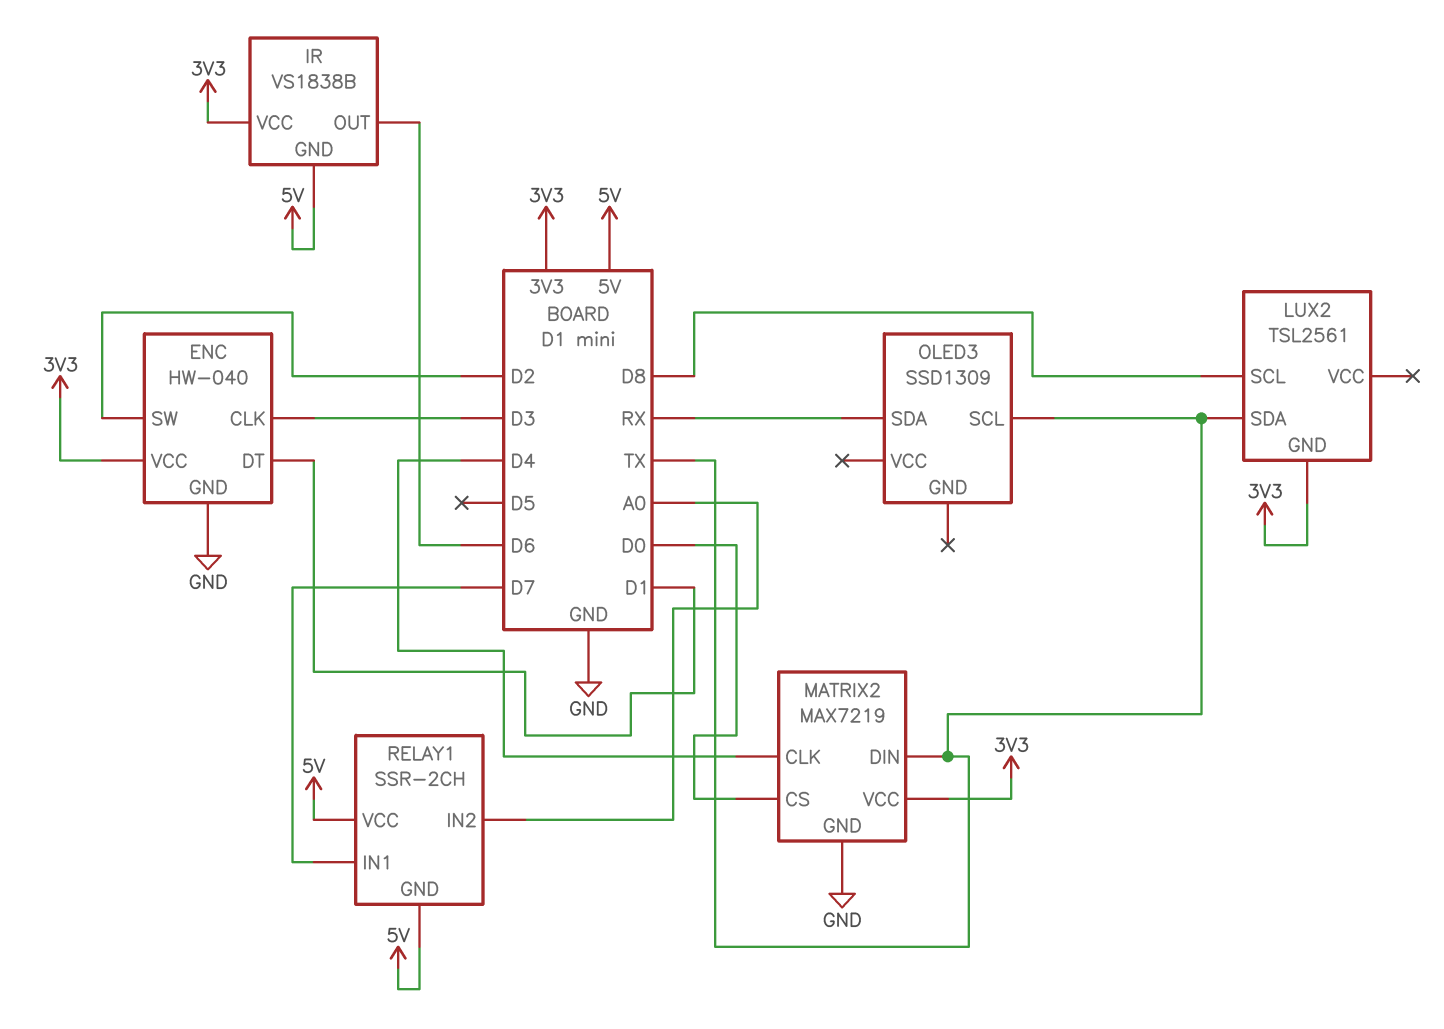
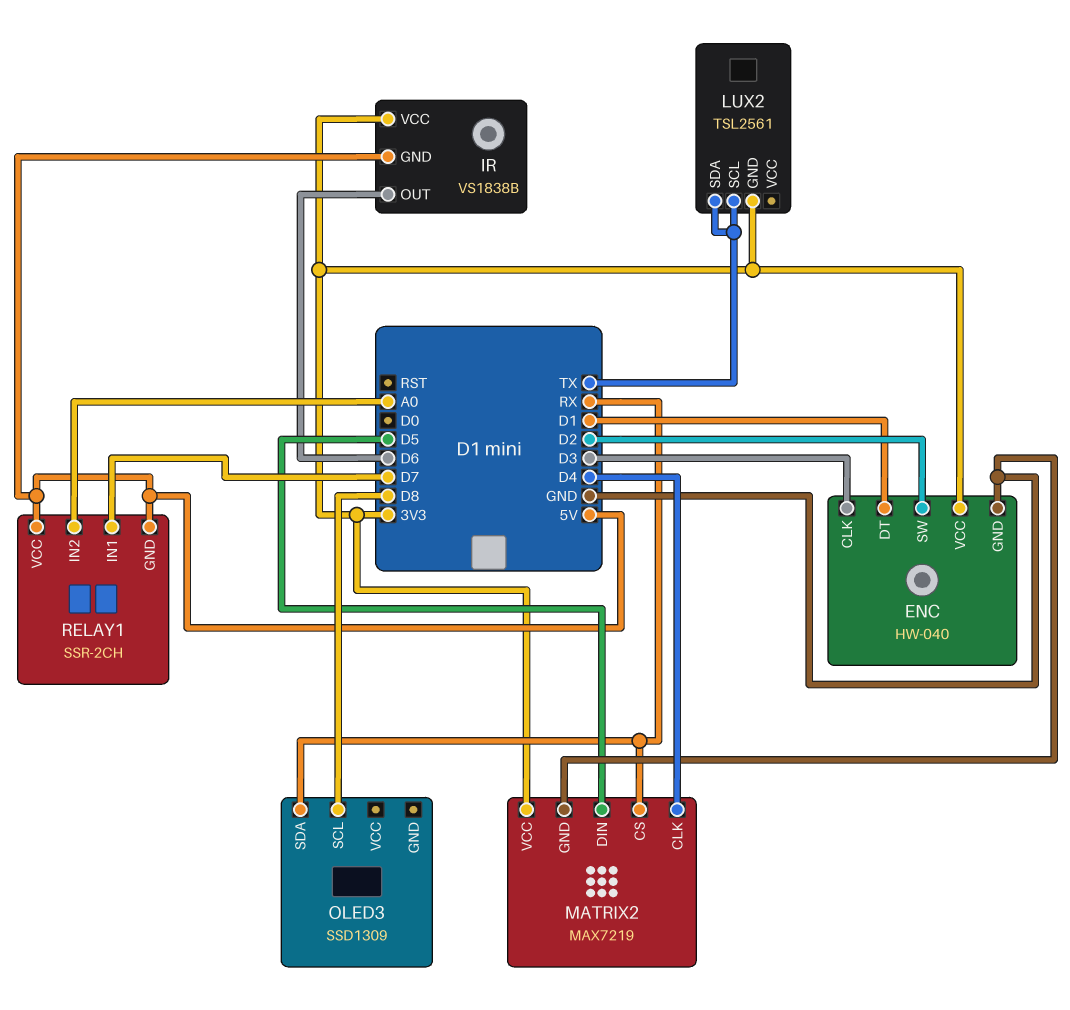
LUX2 pin SCL: D8 -> TX
MATRIX2 pin CS: D0 -> RX
MATRIX2 pin DIN: TX -> D5
OLED3 pin SCL: TX -> D8

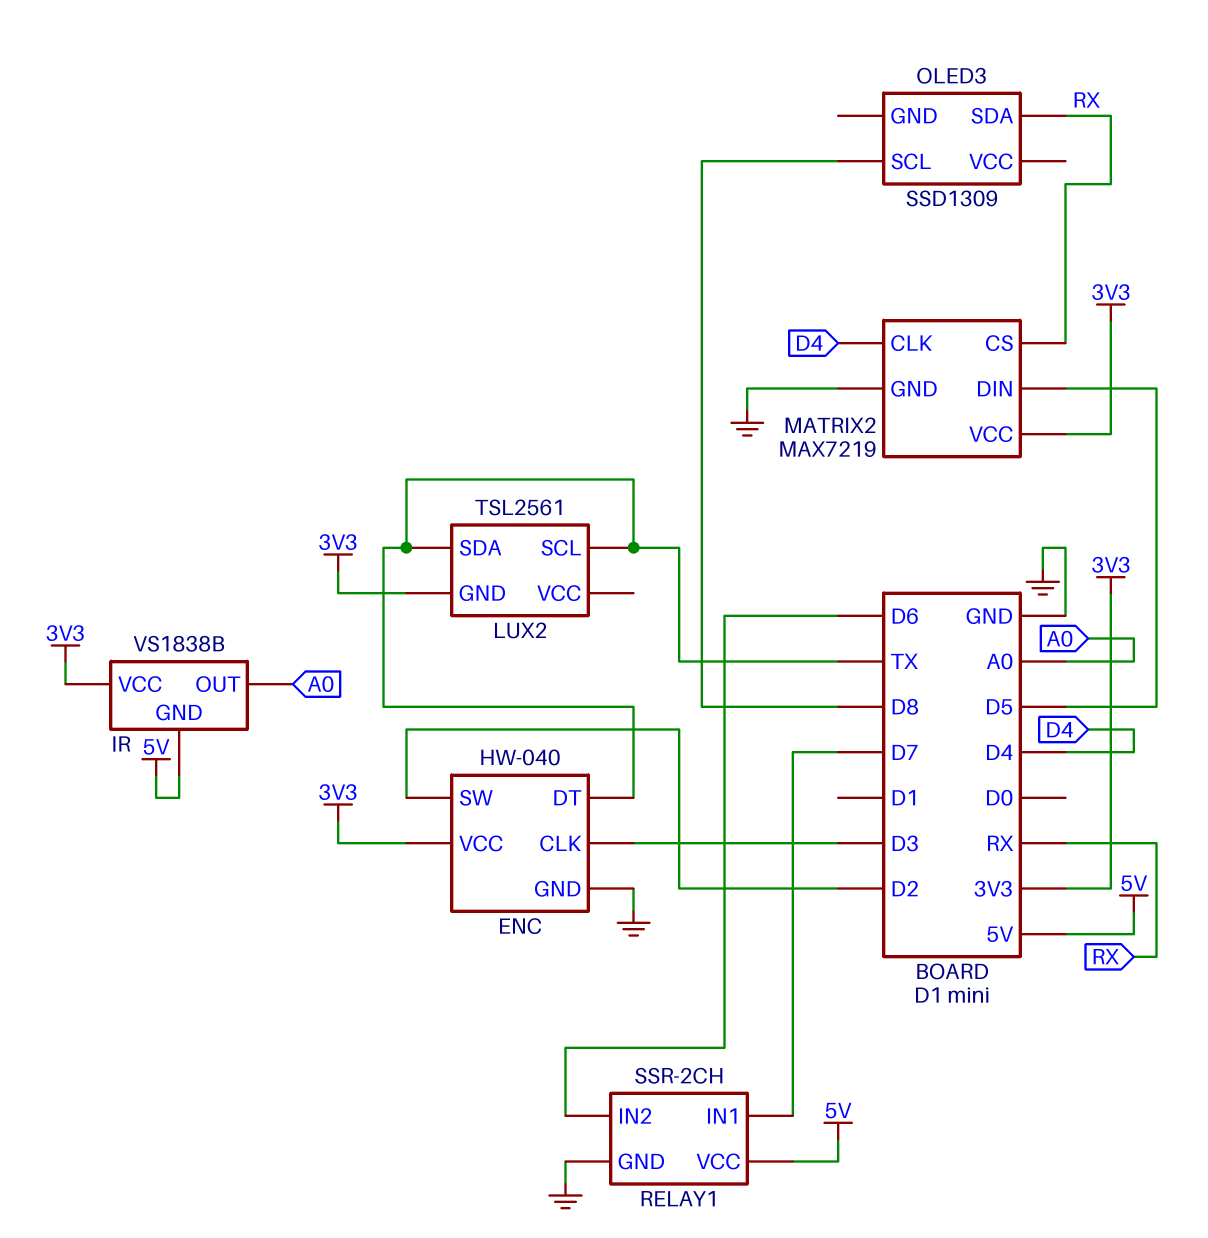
ENC pin DT: D1 -> TX
IR pin OUT: D6 -> A0
RELAY1 pin GND: 5V -> GND
RELAY1 pin IN2: A0 -> D6

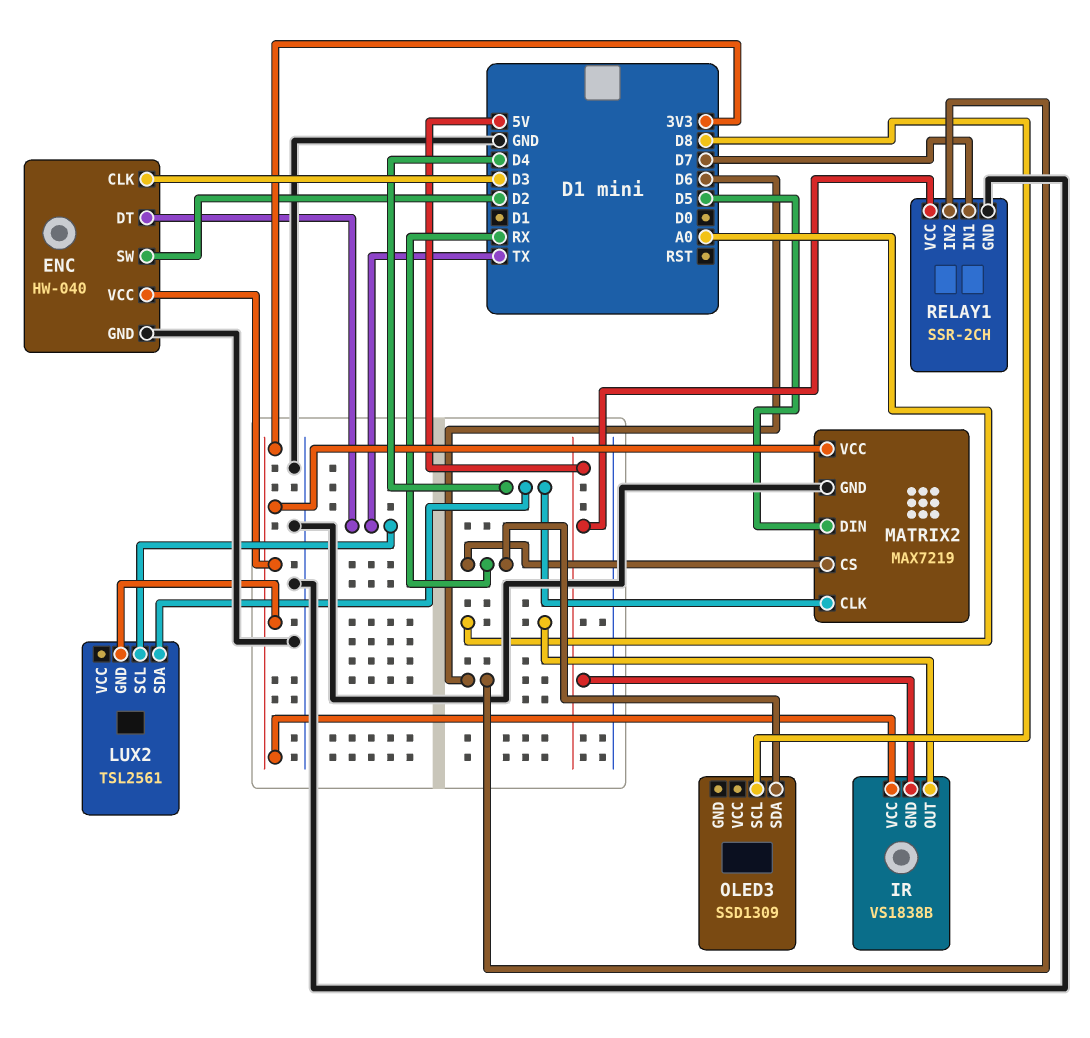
LUX2 pin SDA: TX -> D4

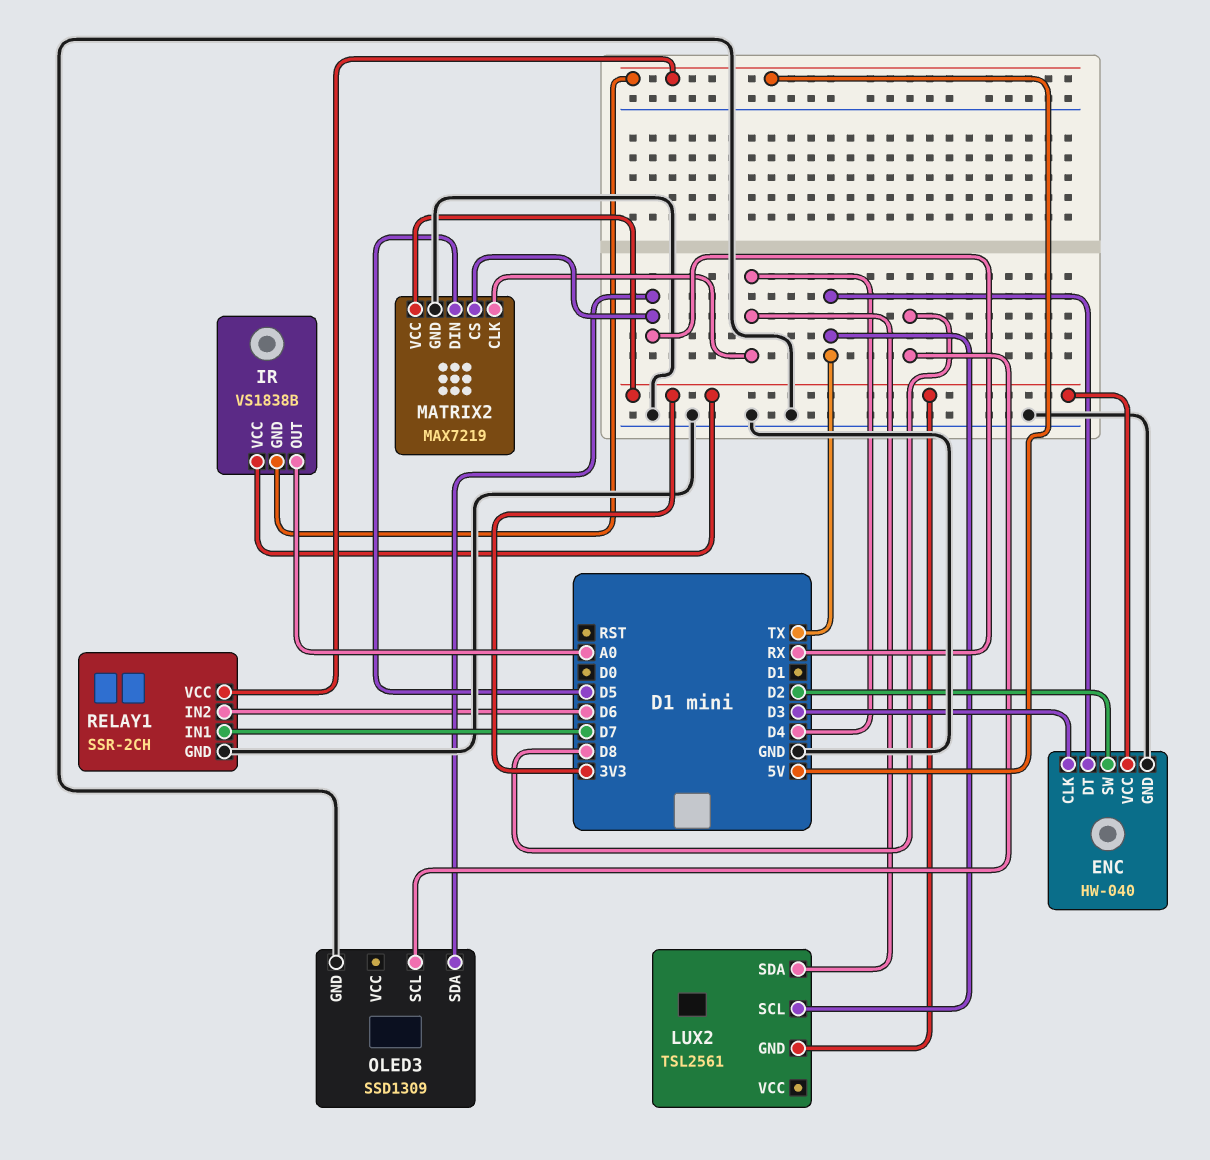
OLED3 pin GND: none -> GND

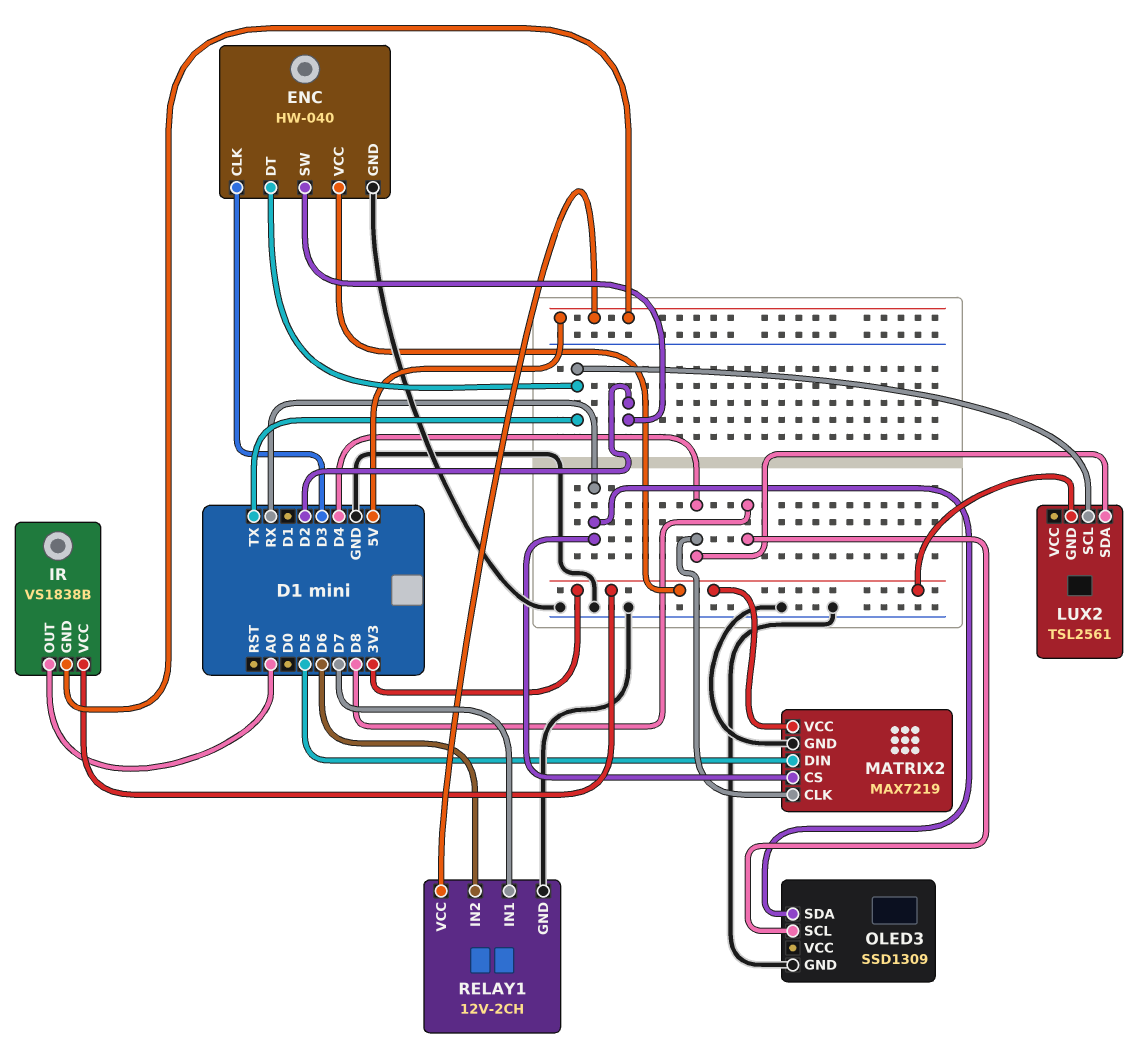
RELAY1: SSR-2CH -> 12V-2CH

